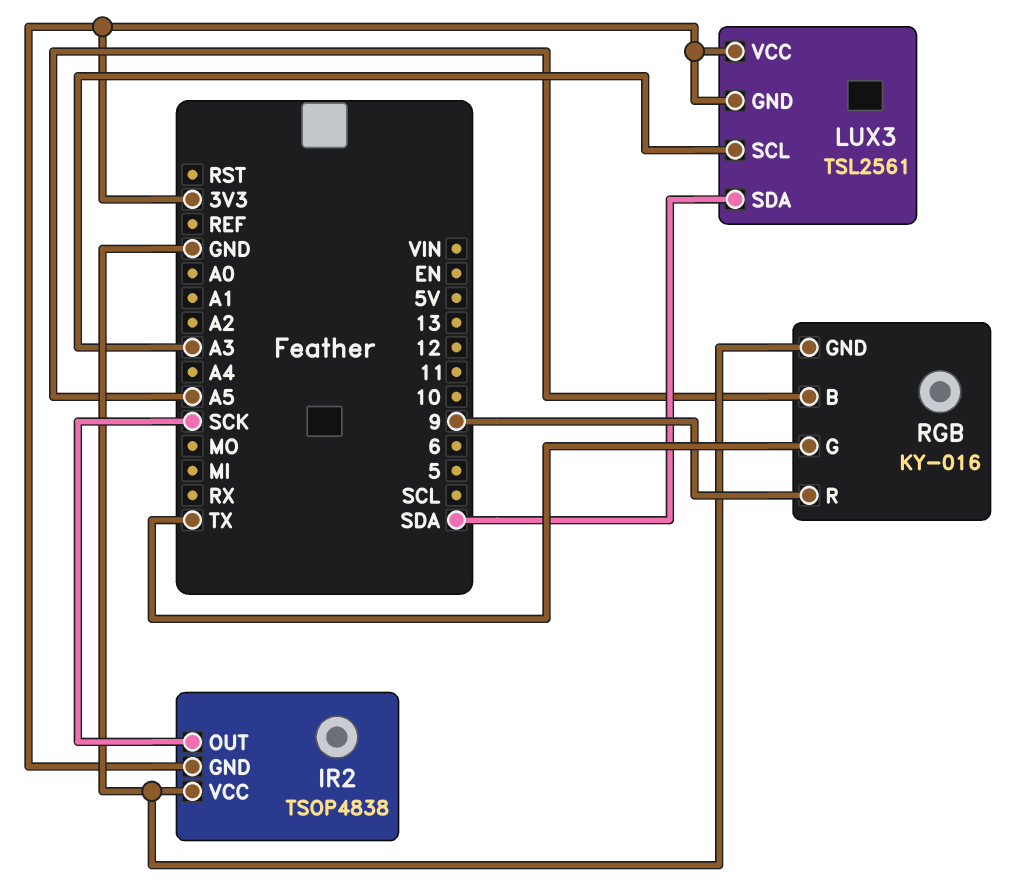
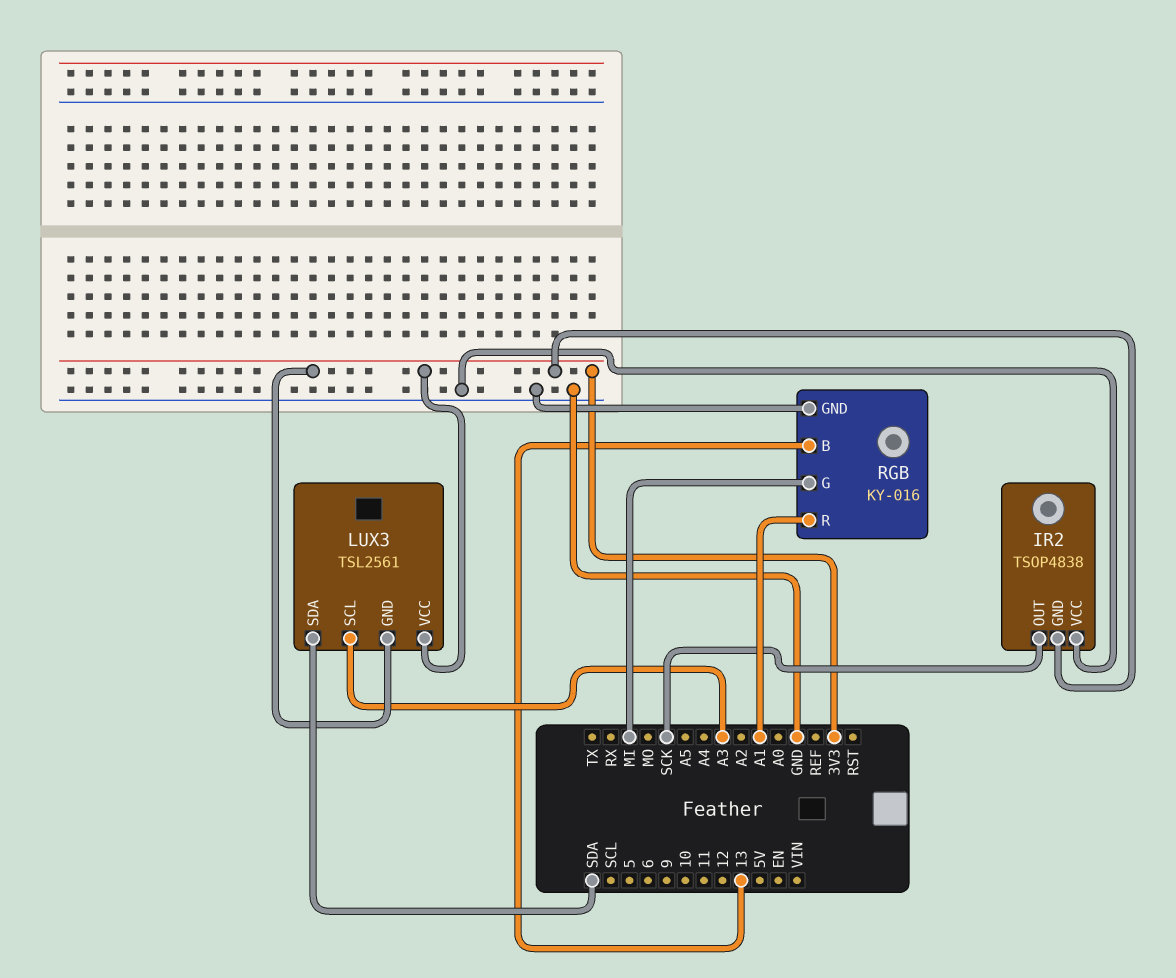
RGB pin B: A5 -> 13
RGB pin G: TX -> MI
RGB pin R: 9 -> A1

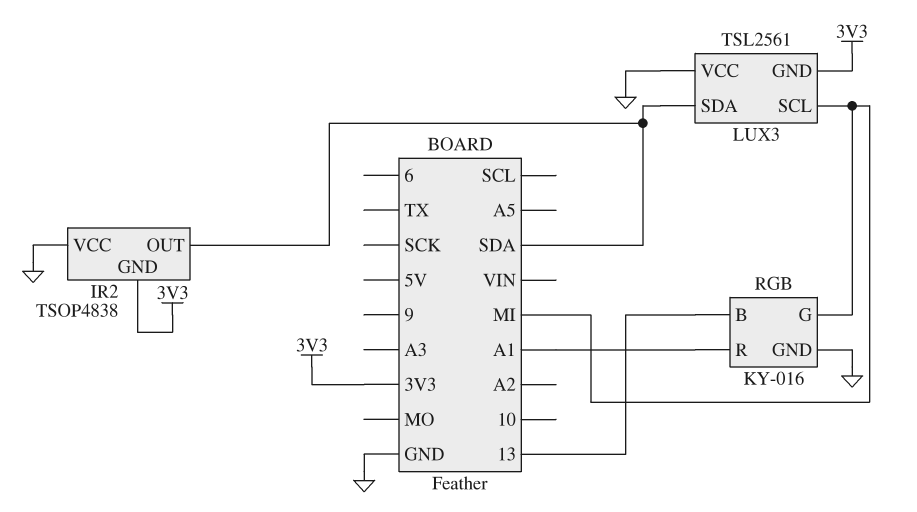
IR2 pin OUT: SCK -> SDA
LUX3 pin SCL: A3 -> MI
LUX3 pin VCC: 3V3 -> GND

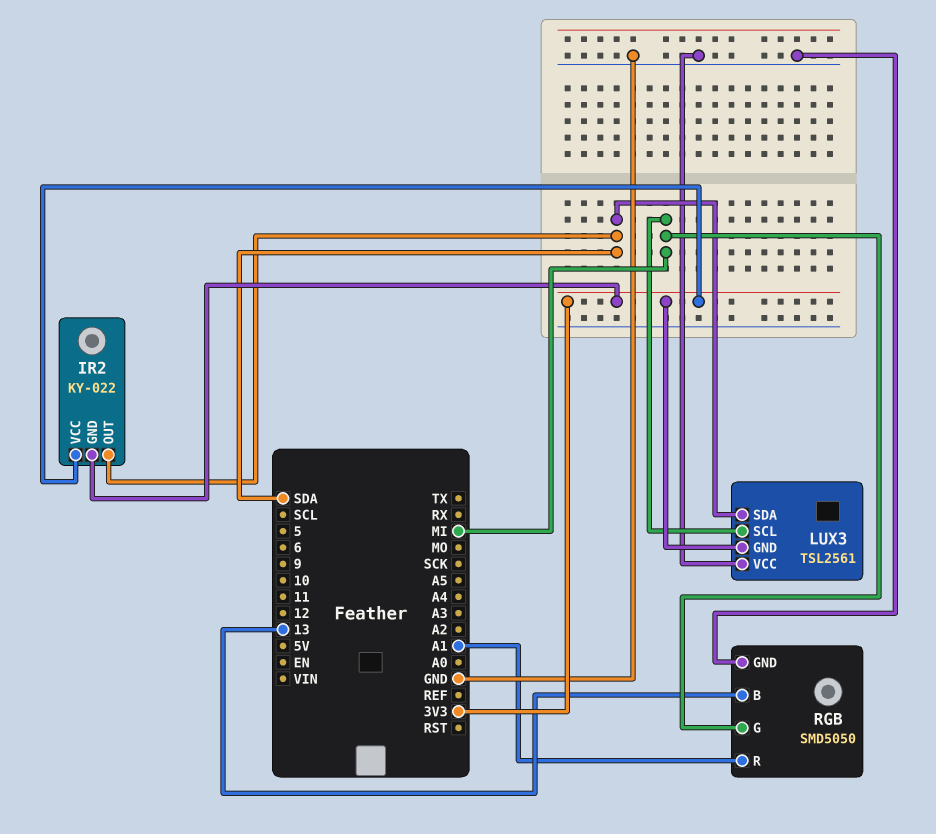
IR2: TSOP4838 -> KY-022
IR2 pin VCC: GND -> 3V3
RGB: KY-016 -> SMD5050

